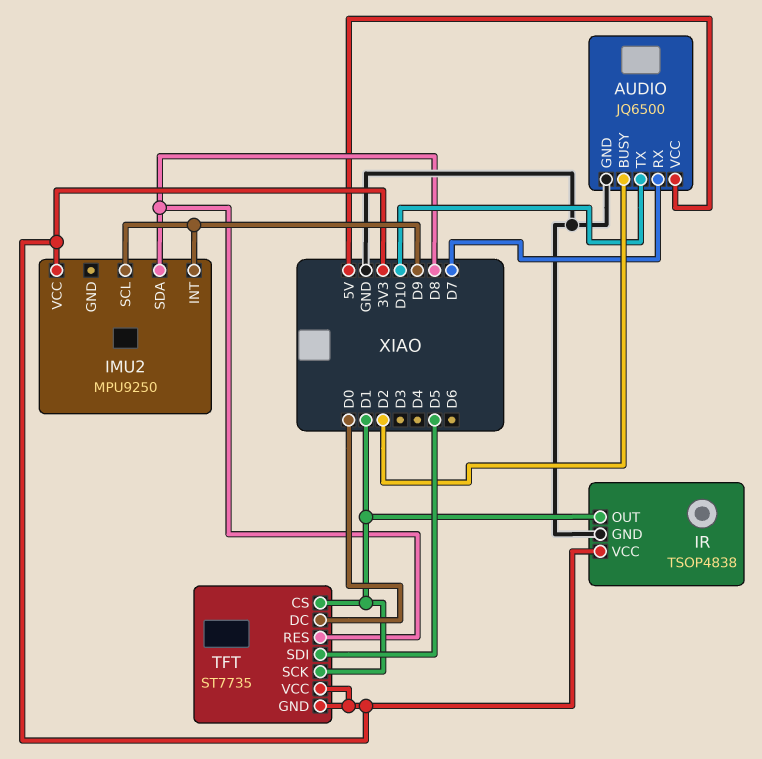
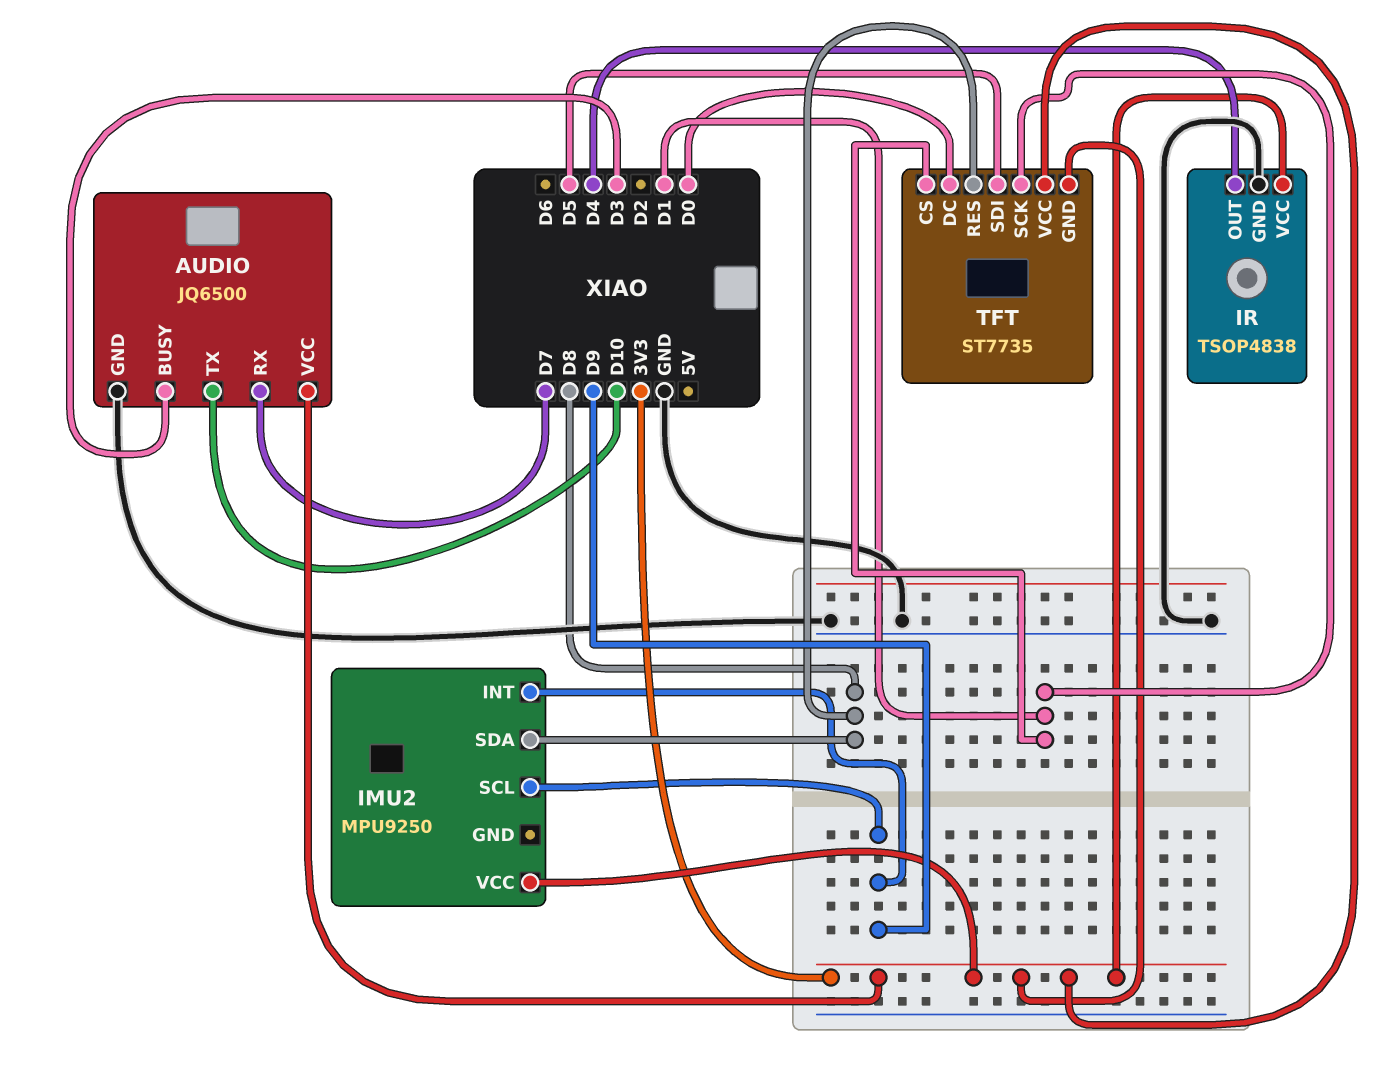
AUDIO pin BUSY: D2 -> D3
AUDIO pin VCC: 5V -> 3V3
IR pin OUT: D1 -> D4

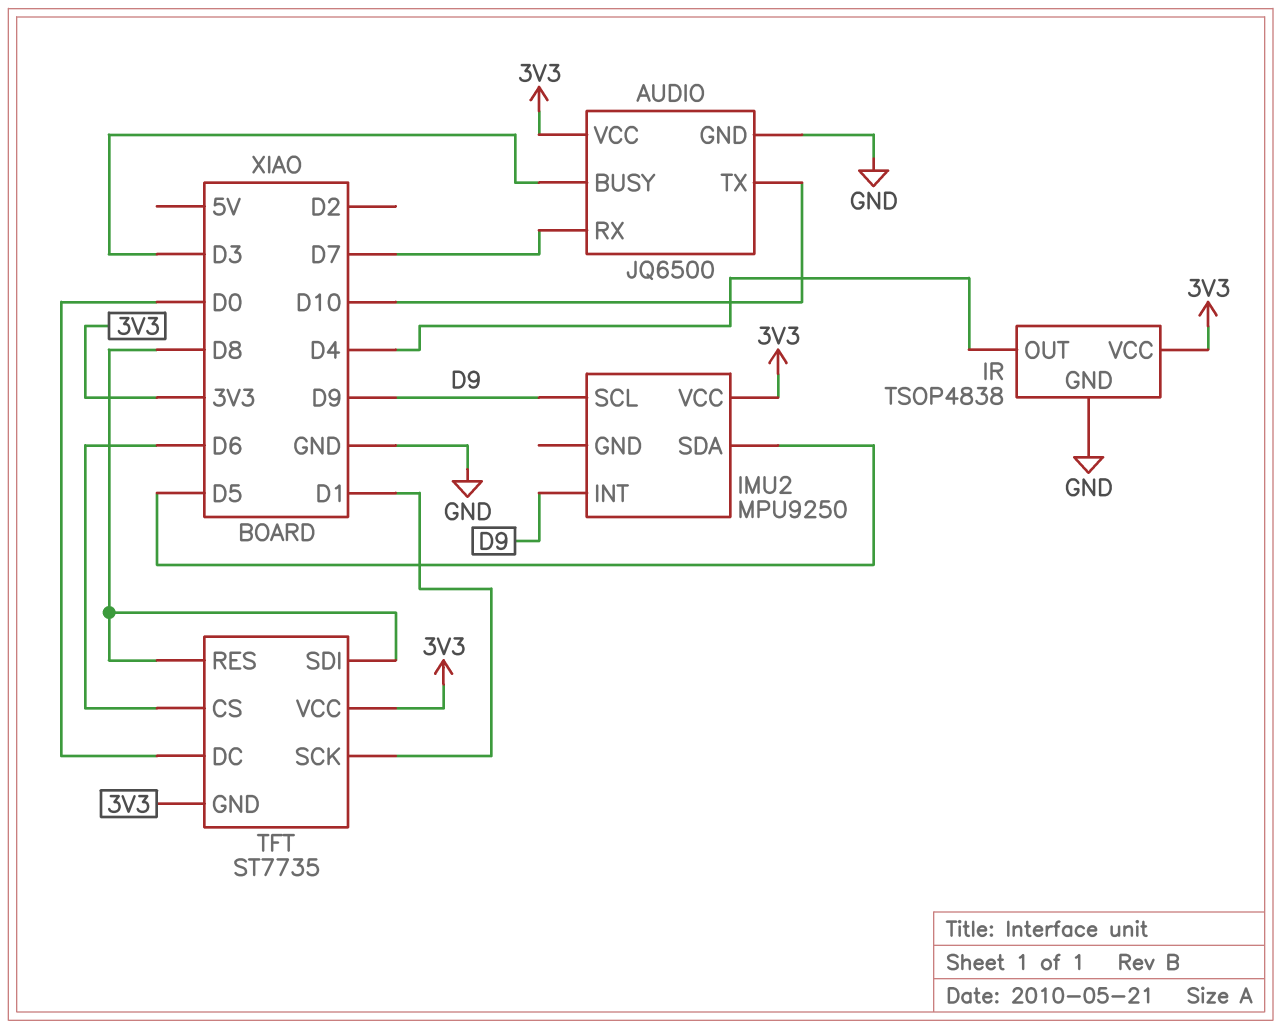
IMU2 pin SDA: D8 -> D5
TFT pin CS: D1 -> D6
TFT pin SDI: D5 -> D8

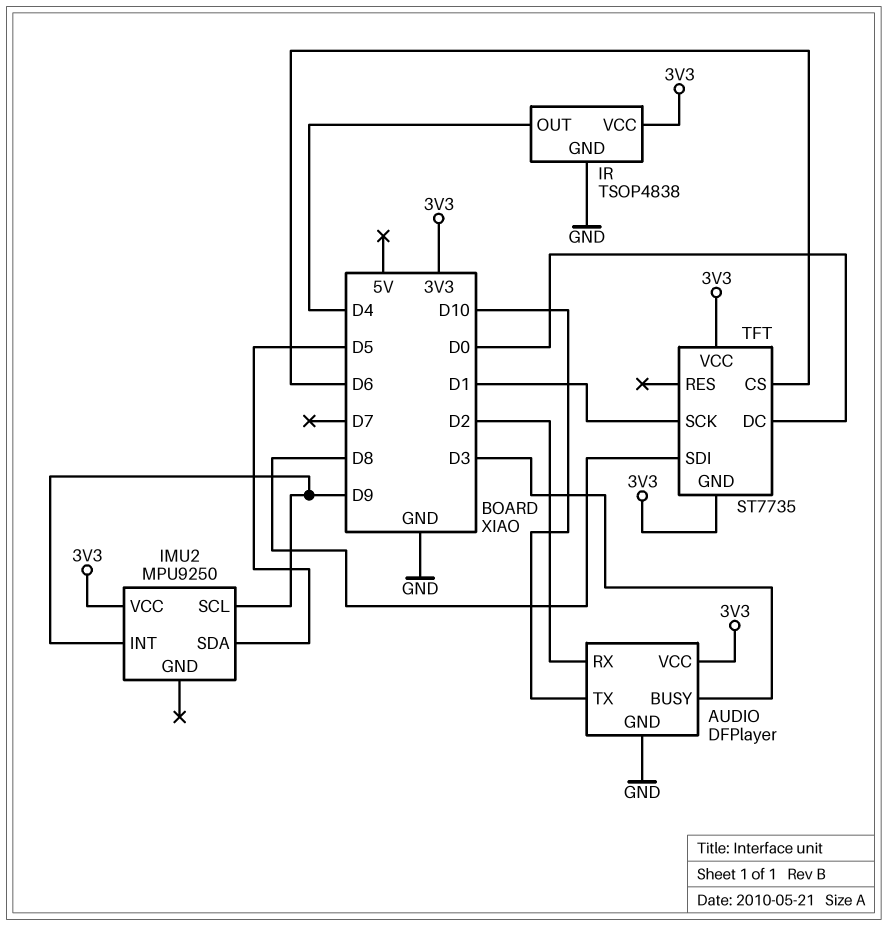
AUDIO: JQ6500 -> DFPlayer
AUDIO pin RX: D7 -> D2
TFT pin RES: D8 -> none

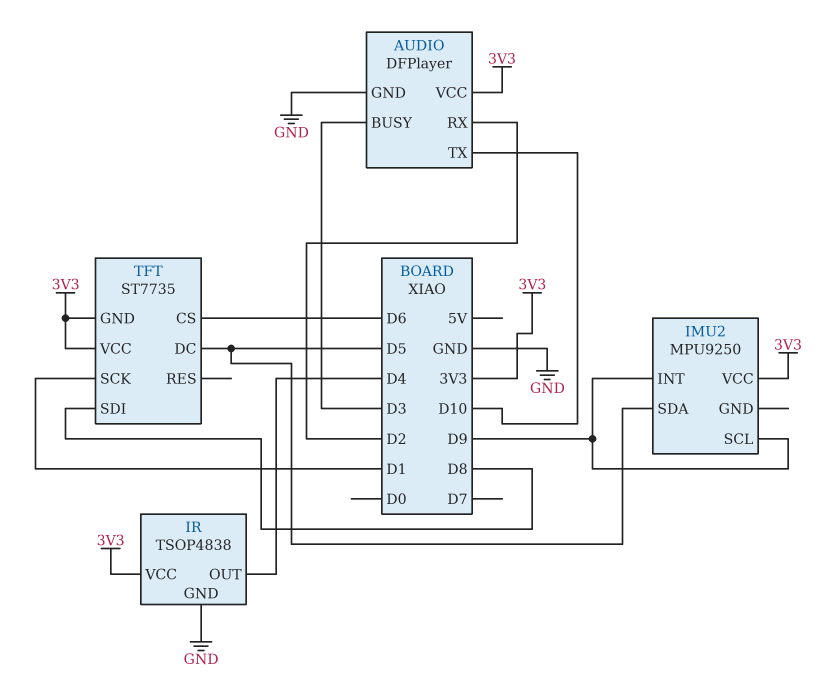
TFT pin DC: D0 -> D5

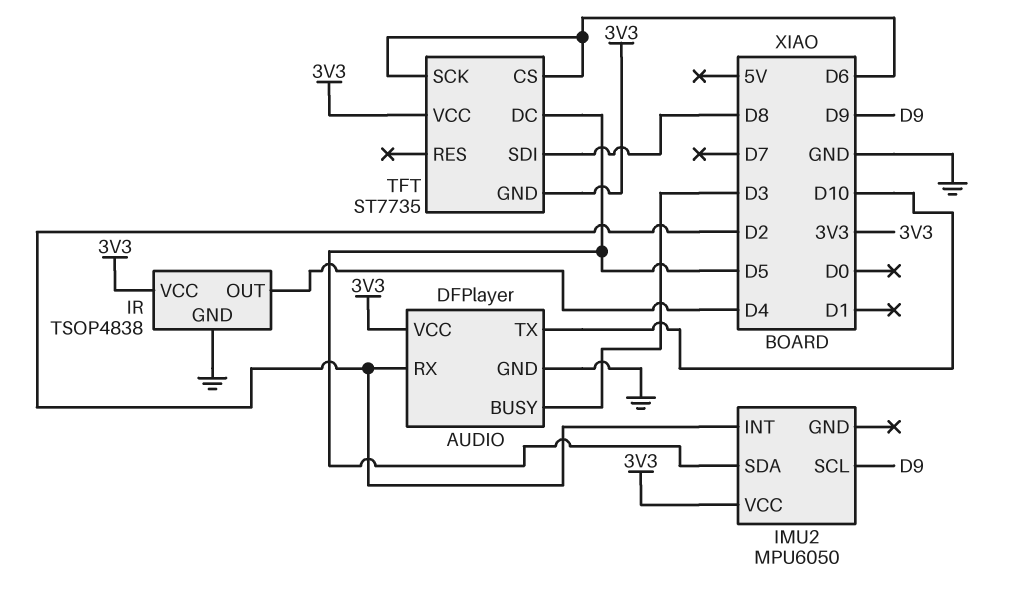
IMU2: MPU9250 -> MPU6050
IMU2 pin INT: D9 -> D2
TFT pin SCK: D1 -> D6

